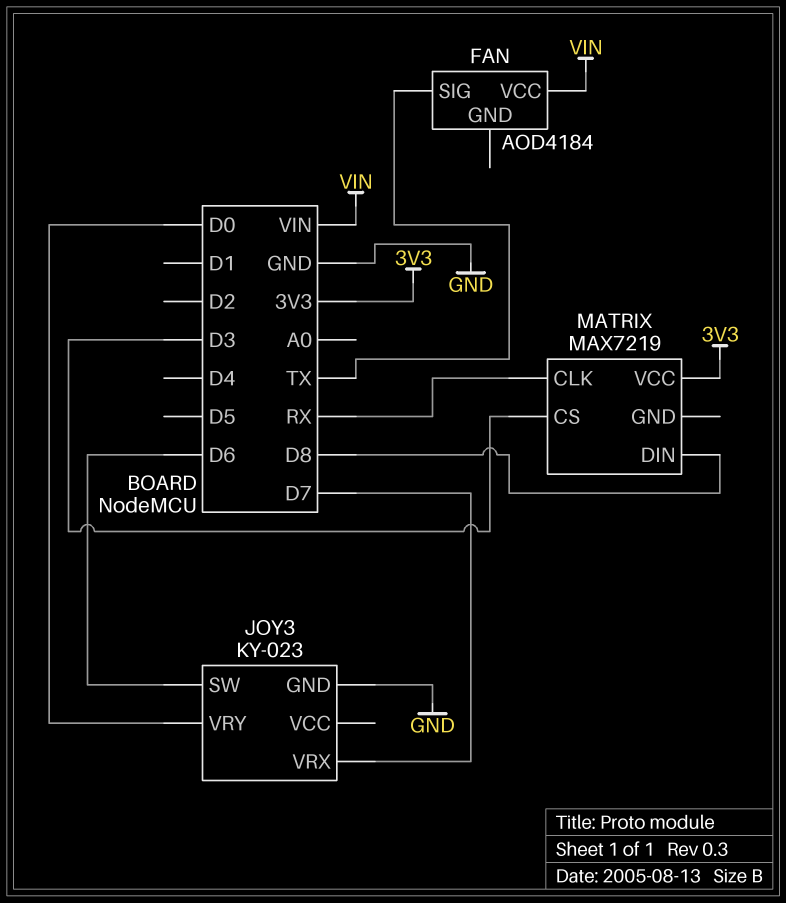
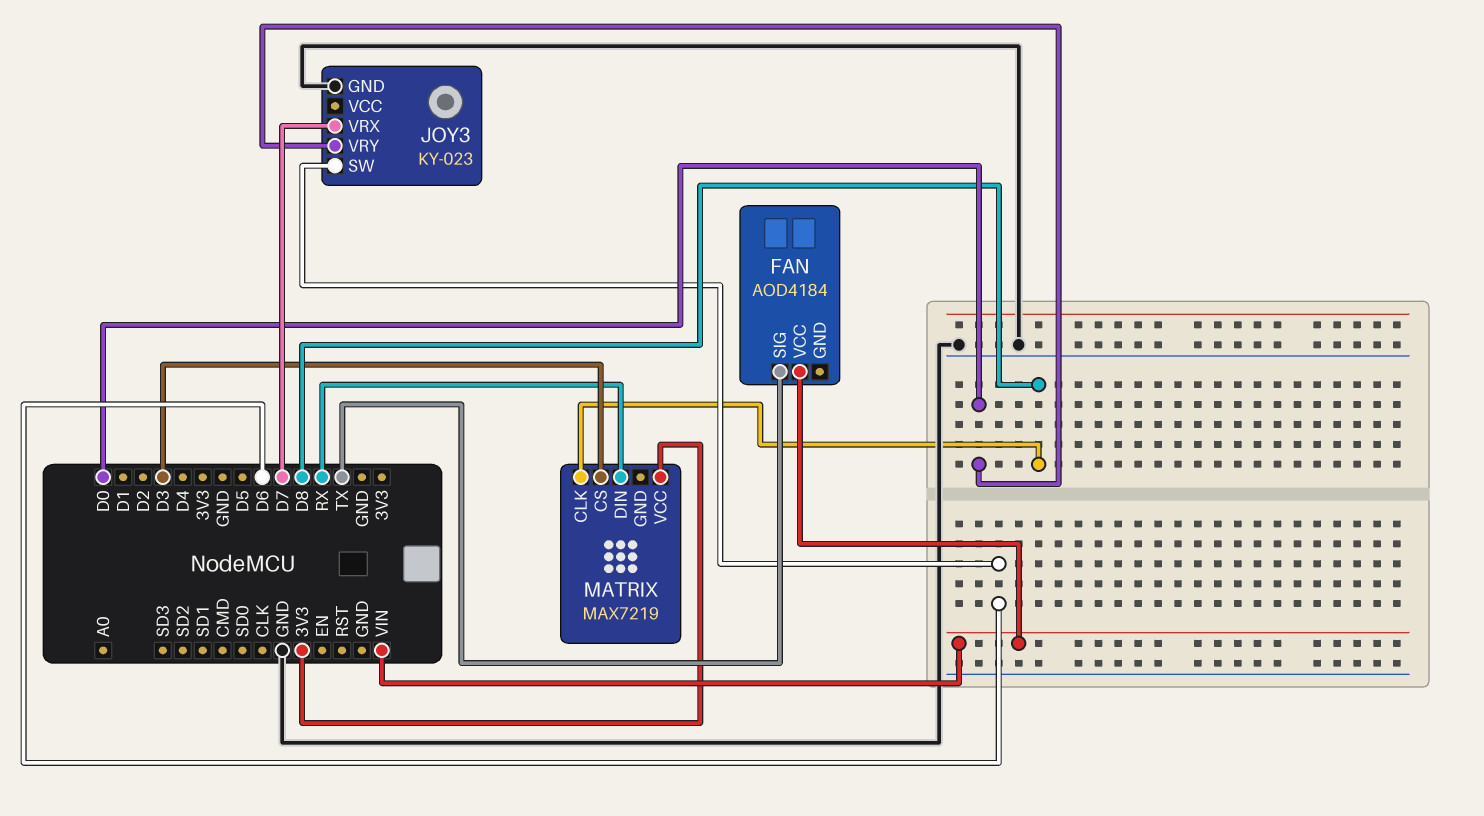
MATRIX pin CLK: RX -> D8
MATRIX pin DIN: D8 -> RX

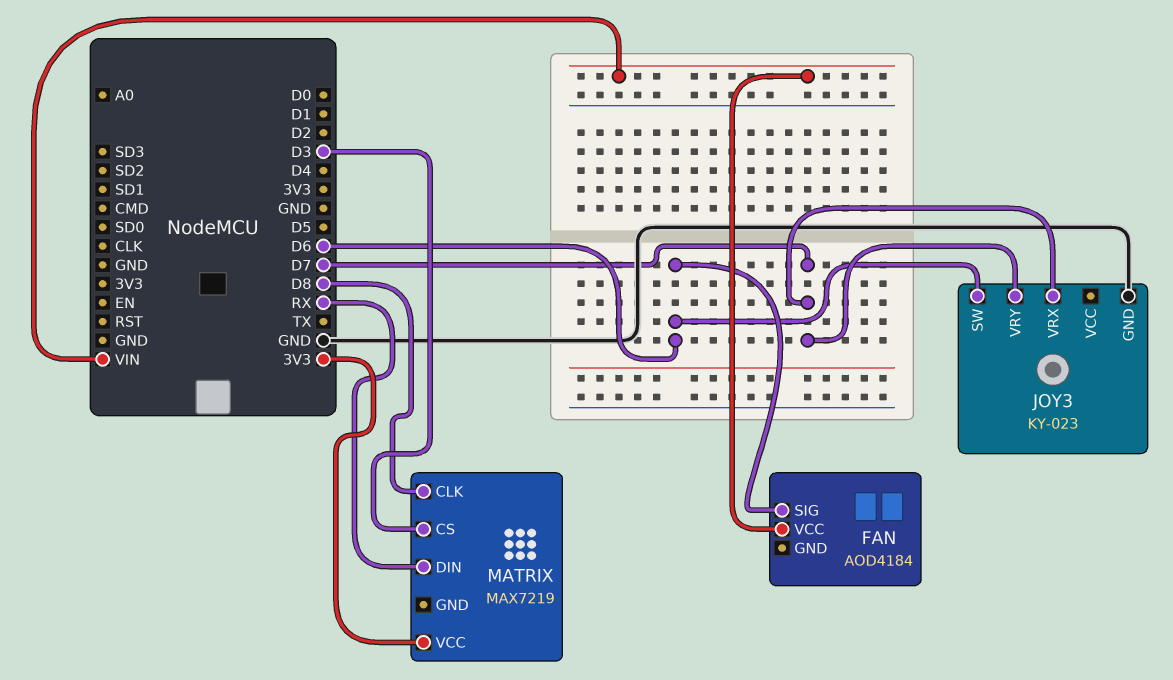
FAN pin SIG: TX -> D6
JOY3 pin VRY: D0 -> D7

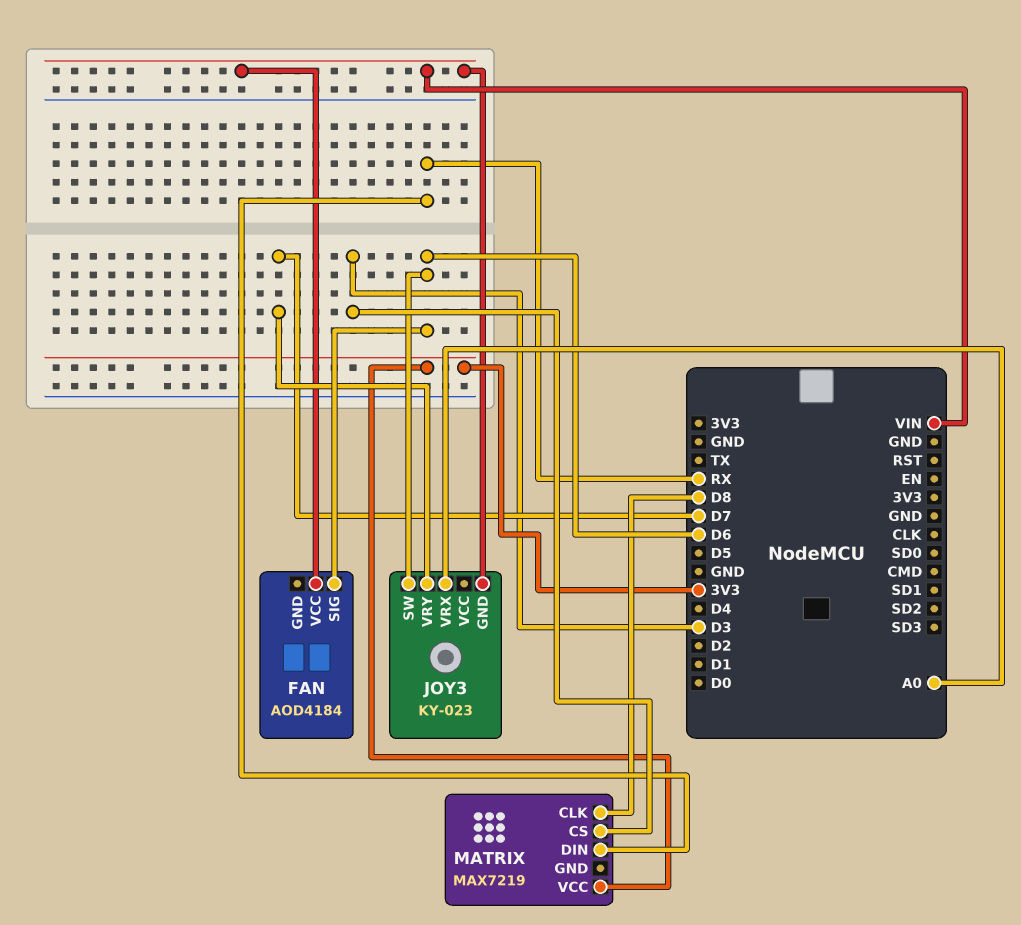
JOY3 pin GND: GND -> VIN
JOY3 pin VRX: D7 -> A0

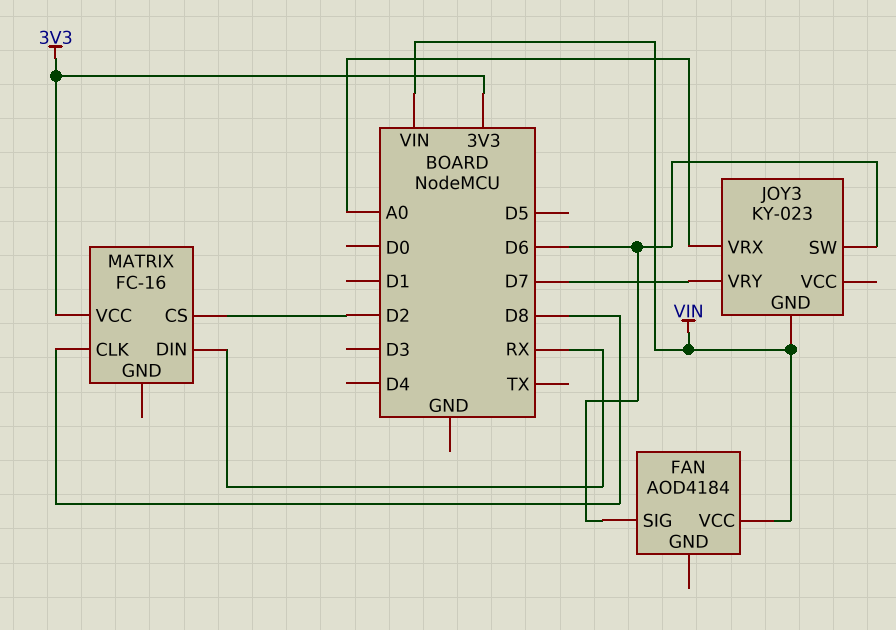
MATRIX: MAX7219 -> FC-16
MATRIX pin CS: D3 -> D2

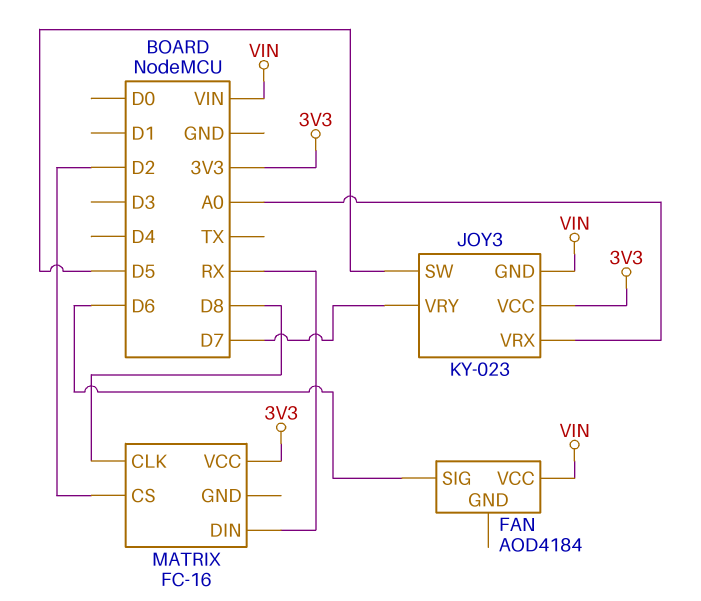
JOY3 pin SW: D6 -> D5
JOY3 pin VCC: none -> 3V3

